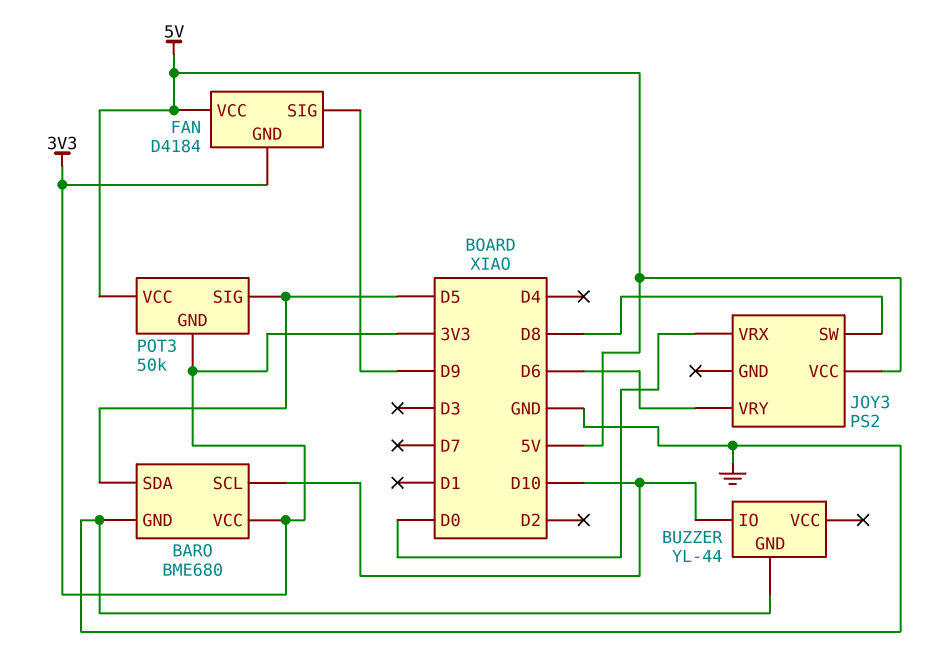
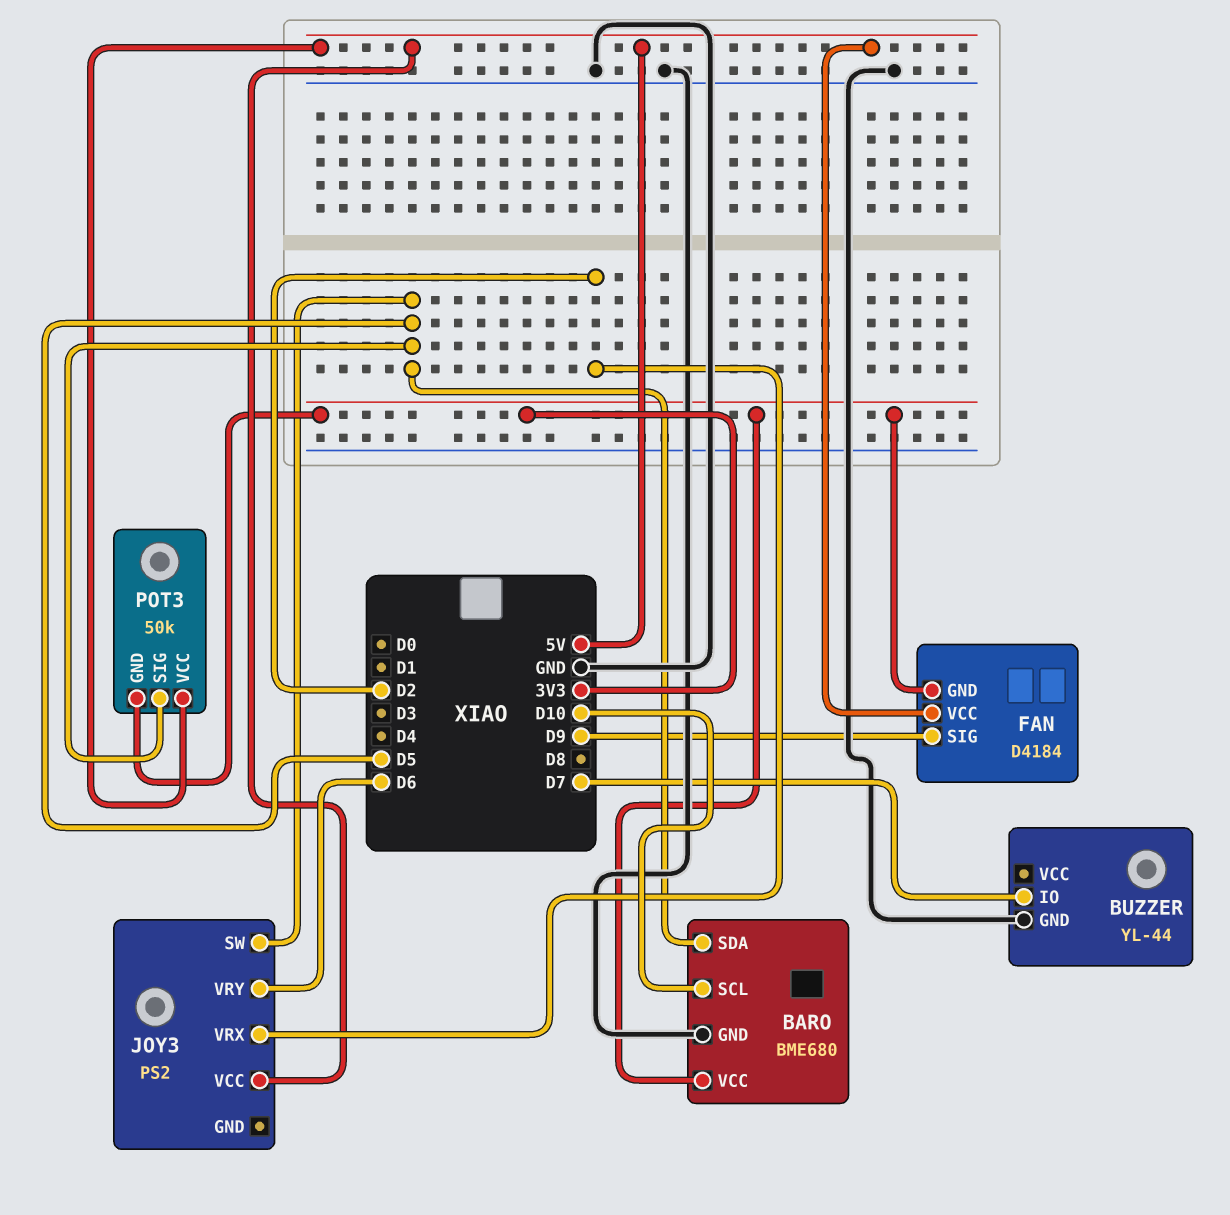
BUZZER pin IO: D10 -> D7
JOY3 pin SW: D8 -> D5
JOY3 pin VRX: D0 -> D2

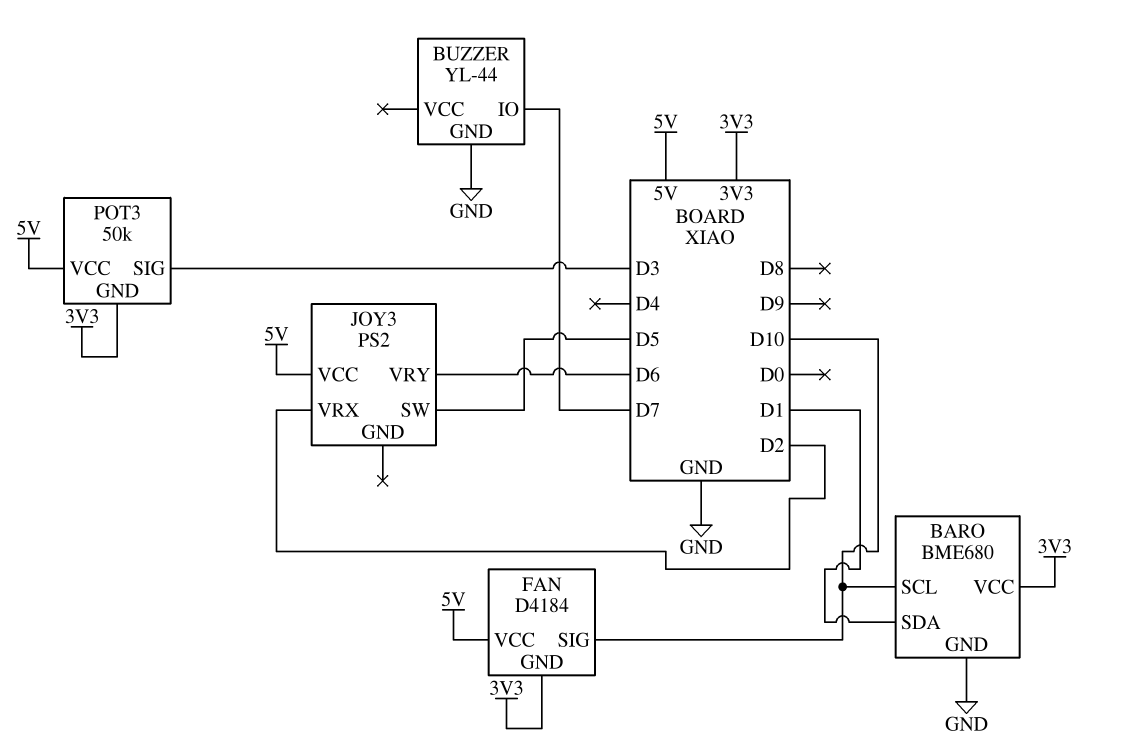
BARO pin SDA: D5 -> D1
FAN pin SIG: D9 -> D10
POT3 pin SIG: D5 -> D3

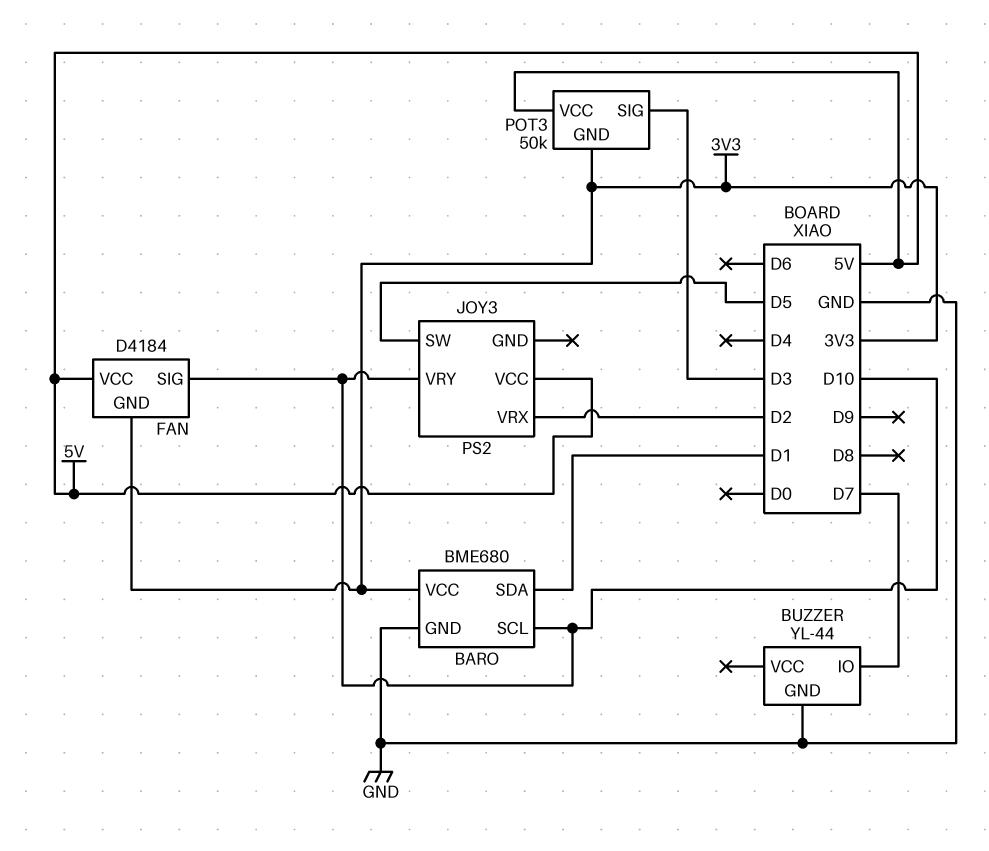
JOY3 pin VRY: D6 -> D10

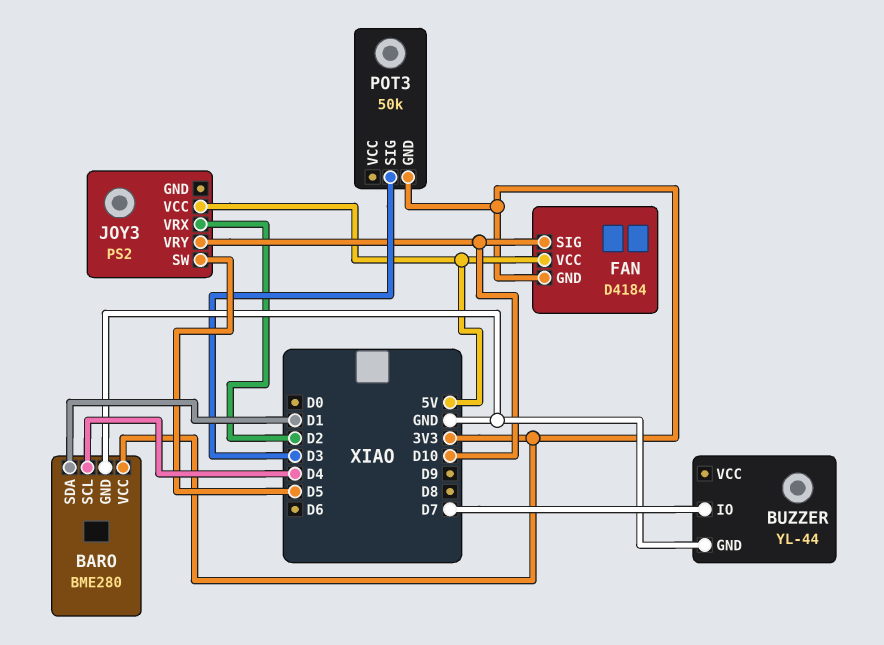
BARO: BME680 -> BME280
BARO pin SCL: D10 -> D4
POT3 pin VCC: 5V -> none

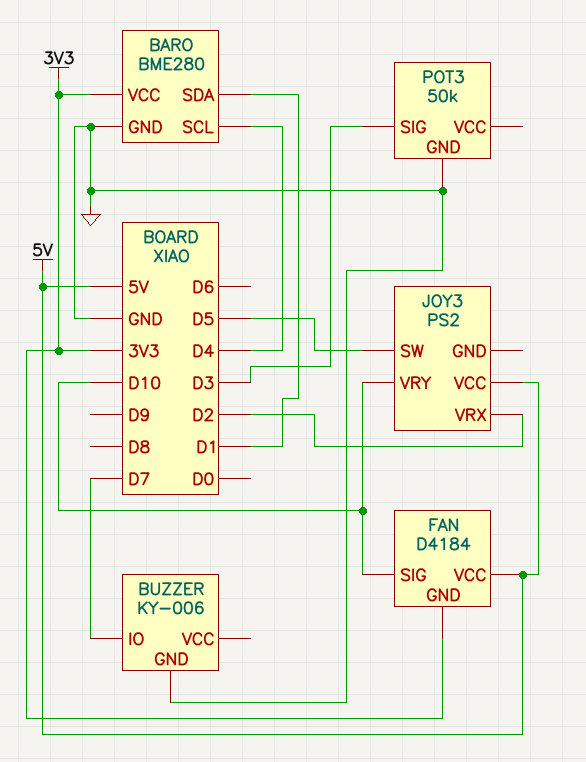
BUZZER: YL-44 -> KY-006
POT3 pin GND: 3V3 -> GND

